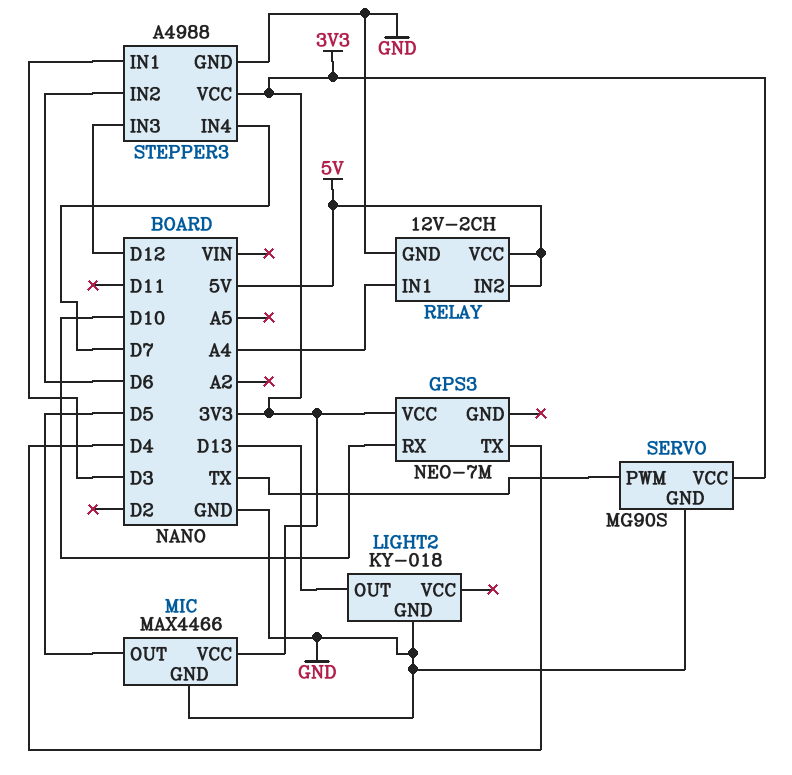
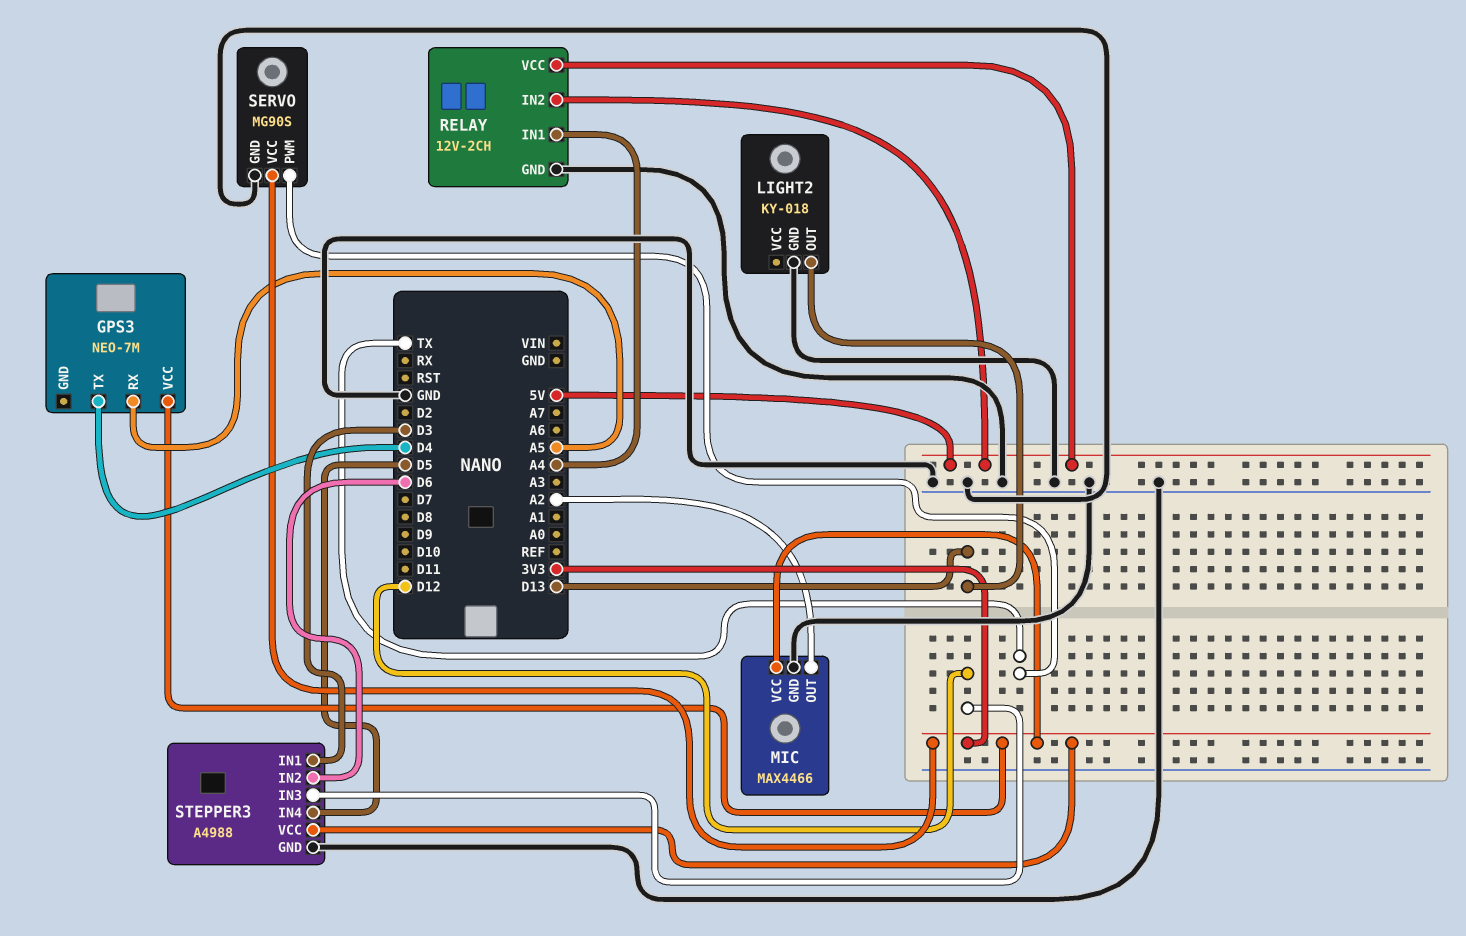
GPS3 pin RX: D10 -> A5
MIC pin OUT: D5 -> A2
STEPPER3 pin IN4: D7 -> D5

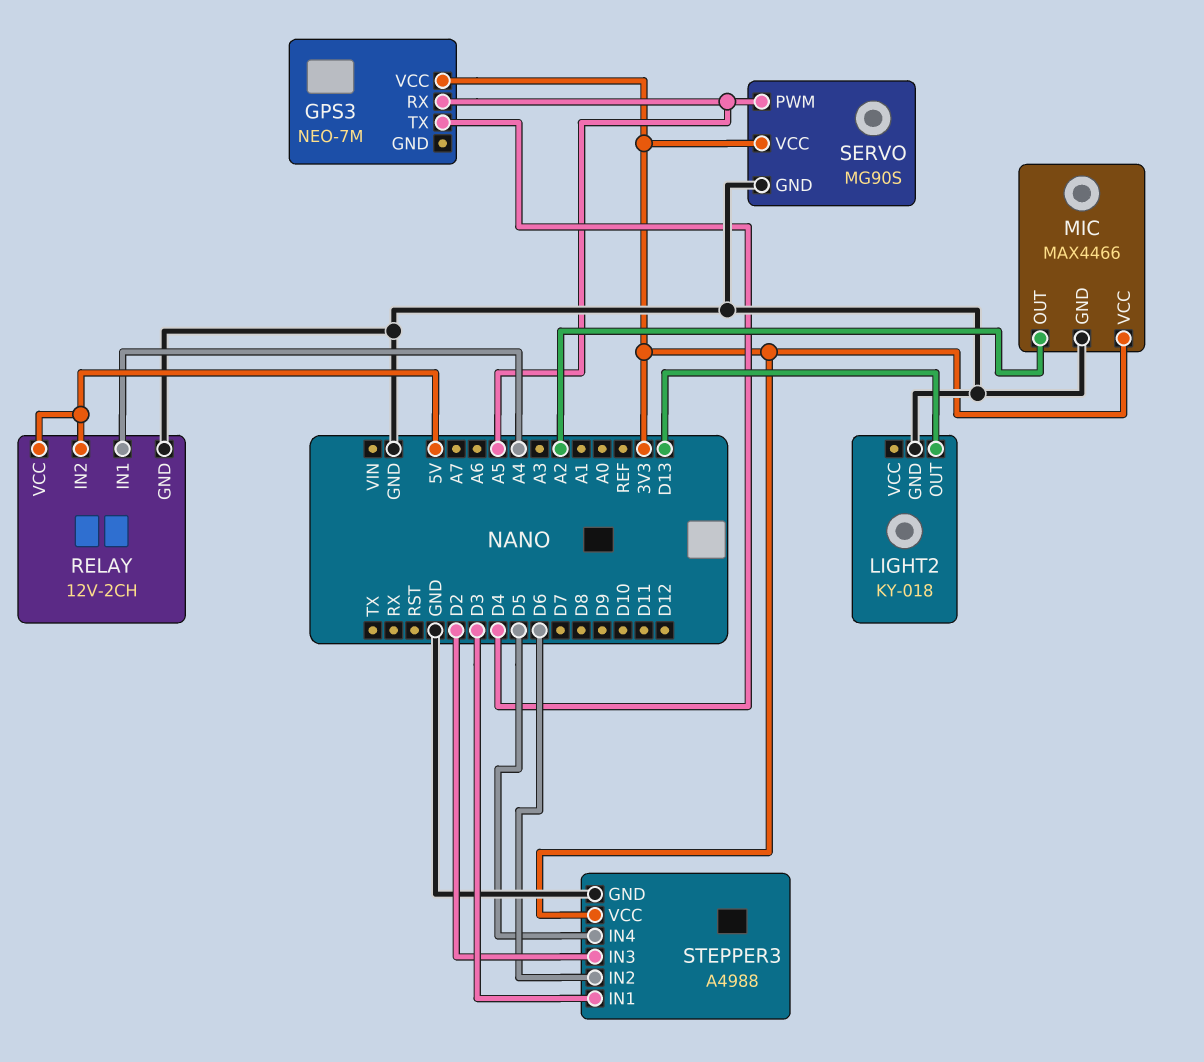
SERVO pin PWM: TX -> A5
STEPPER3 pin IN3: D12 -> D2

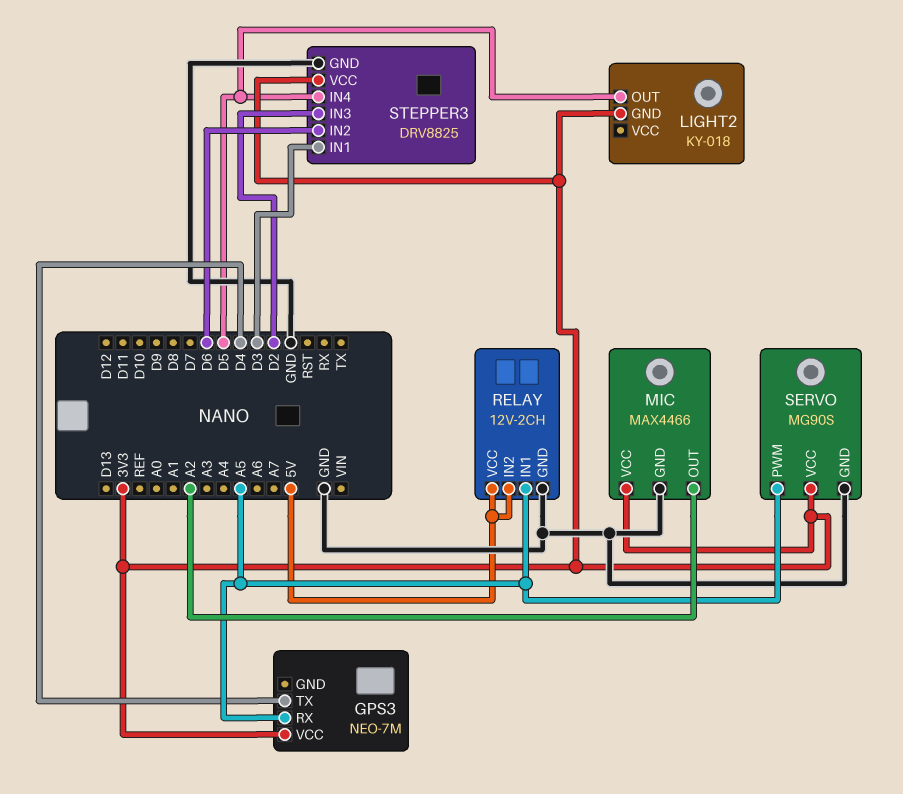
LIGHT2 pin GND: GND -> 3V3
LIGHT2 pin OUT: D13 -> D5
RELAY pin IN1: A4 -> A5
STEPPER3: A4988 -> DRV8825

